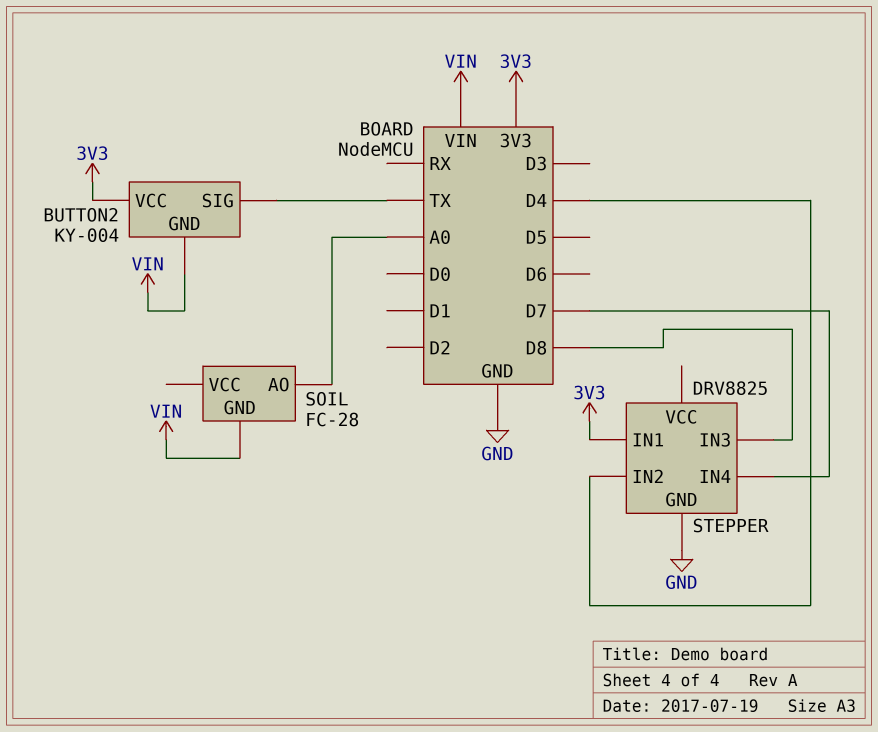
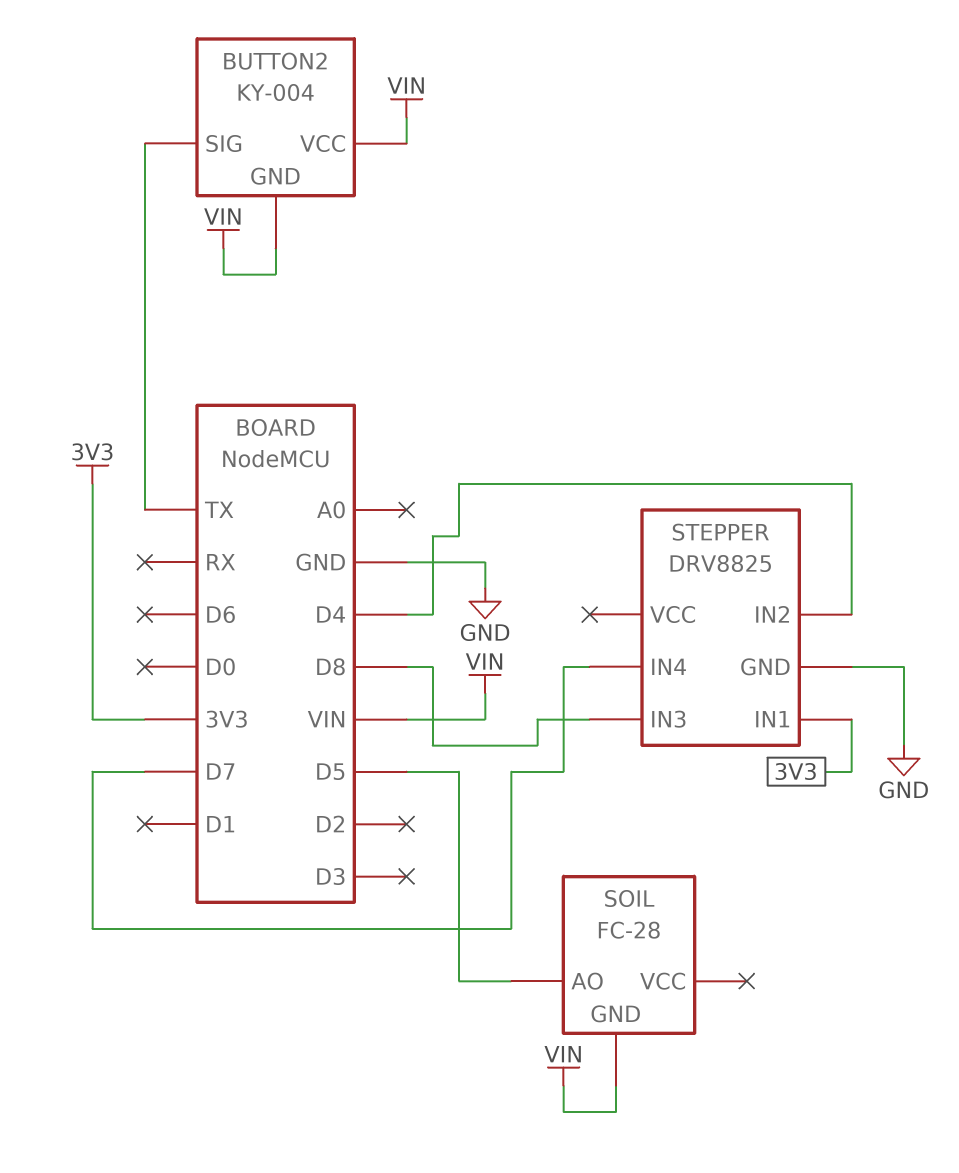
BUTTON2 pin VCC: 3V3 -> VIN
SOIL pin AO: A0 -> D5

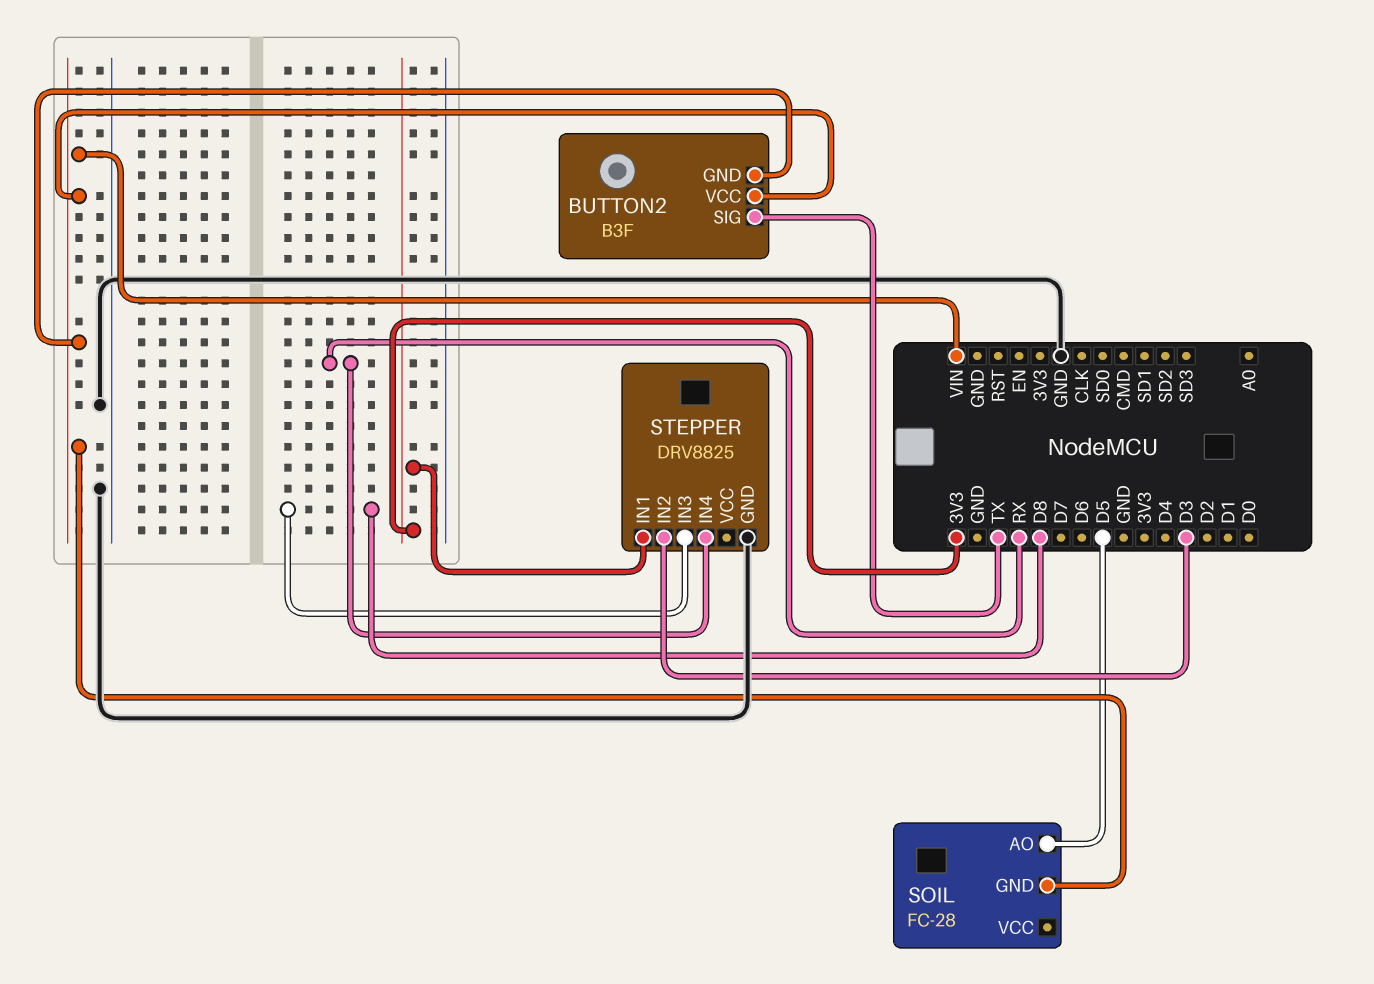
BUTTON2: KY-004 -> B3F
STEPPER pin IN2: D4 -> D3
STEPPER pin IN4: D7 -> RX

